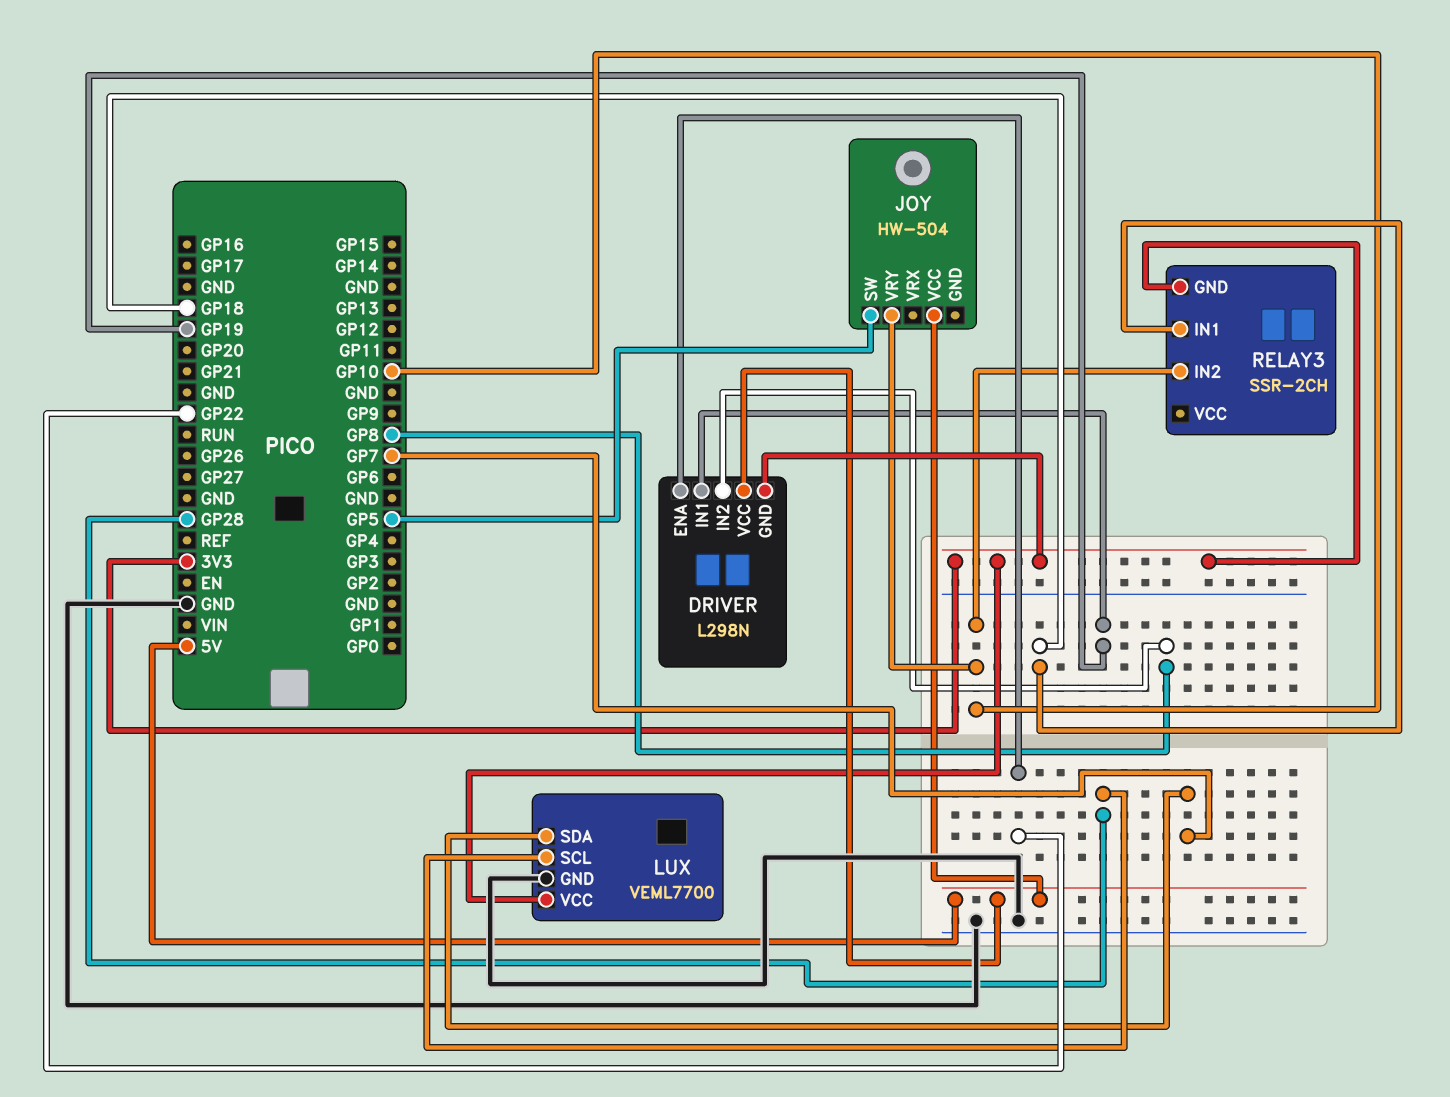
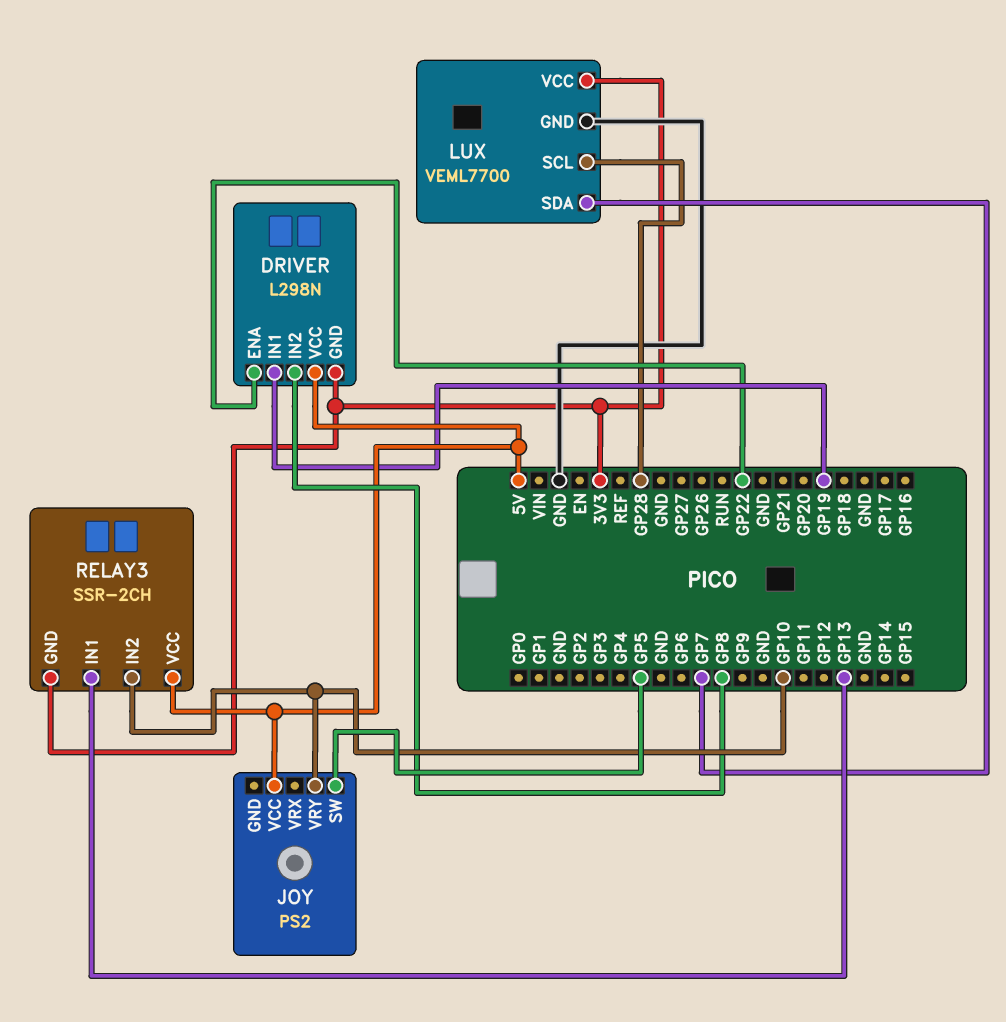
JOY: HW-504 -> PS2
RELAY3 pin IN1: GP18 -> GP13
RELAY3 pin VCC: none -> 5V

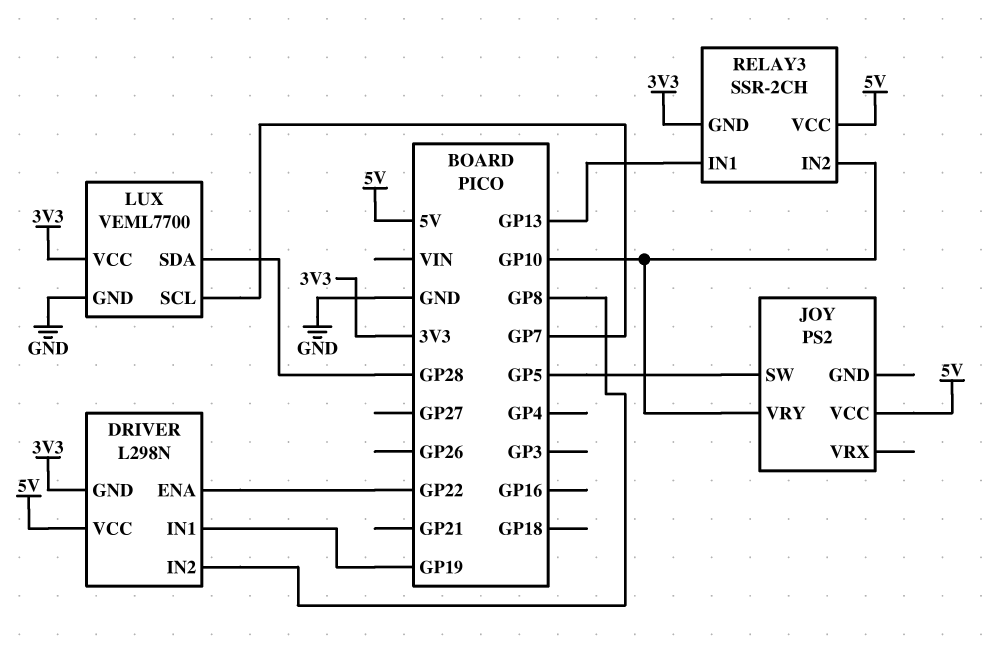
LUX pin SCL: GP28 -> GP7
LUX pin SDA: GP7 -> GP28

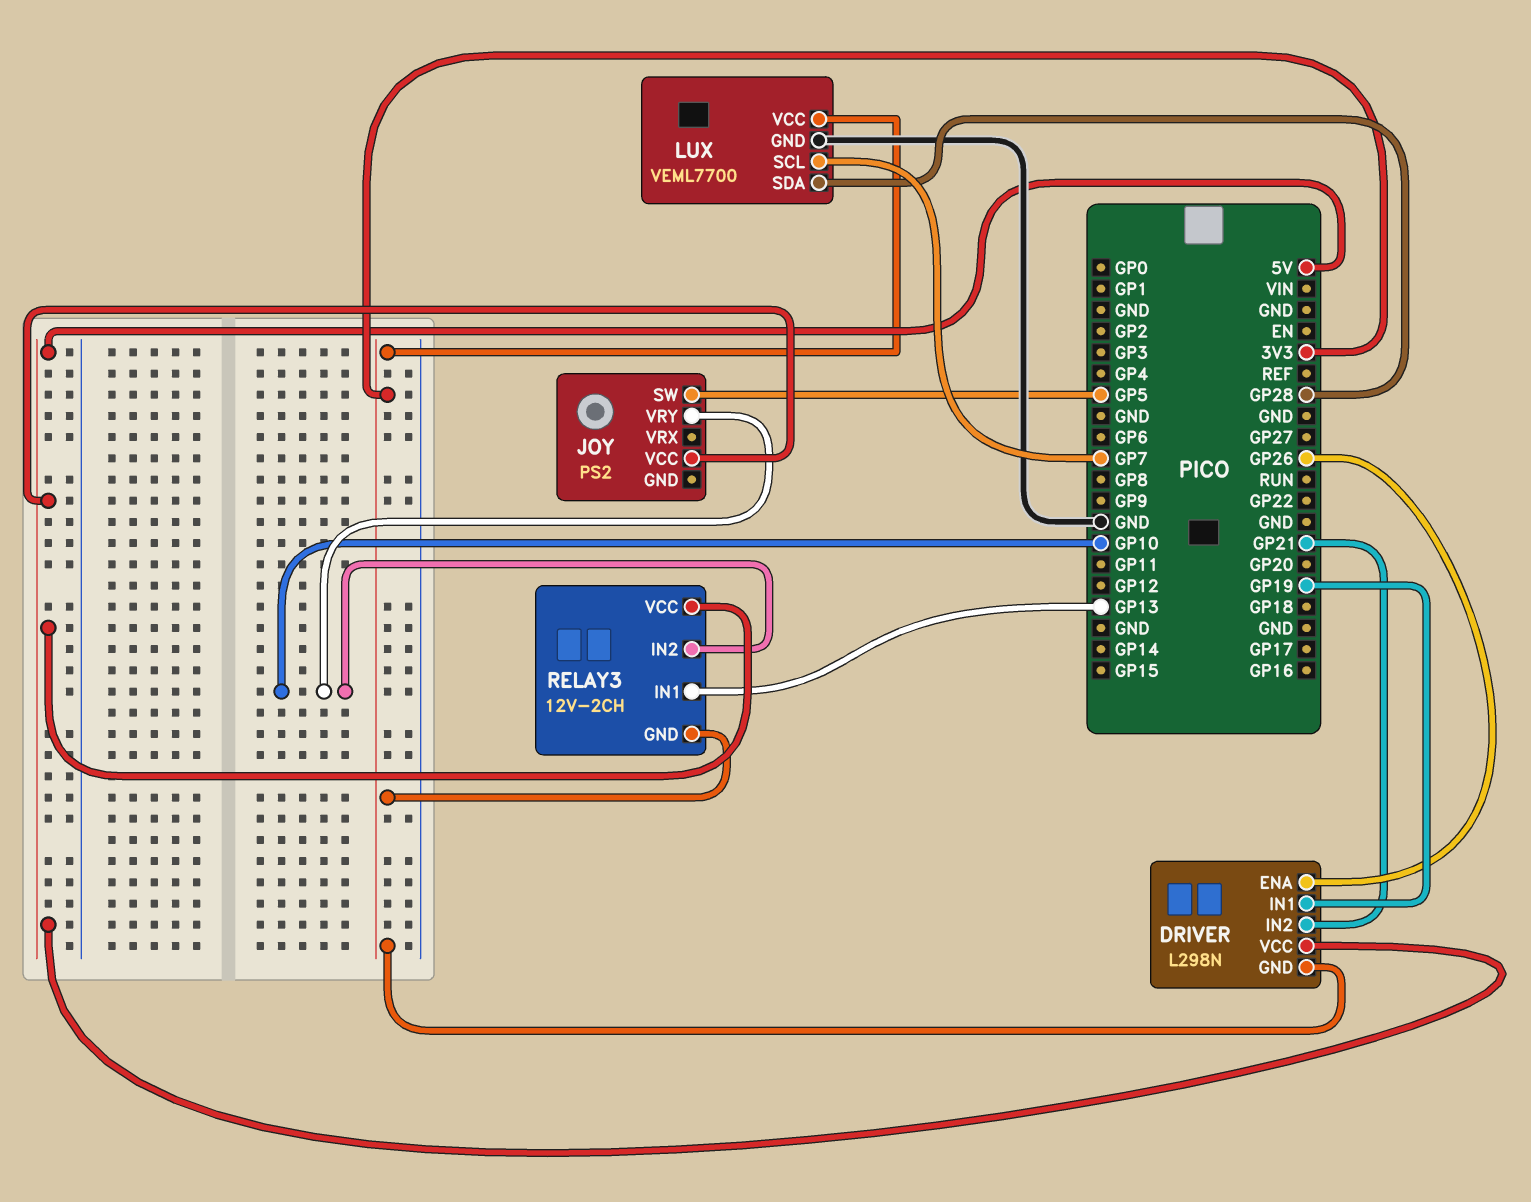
DRIVER pin ENA: GP22 -> GP26
DRIVER pin IN2: GP8 -> GP21
RELAY3: SSR-2CH -> 12V-2CH

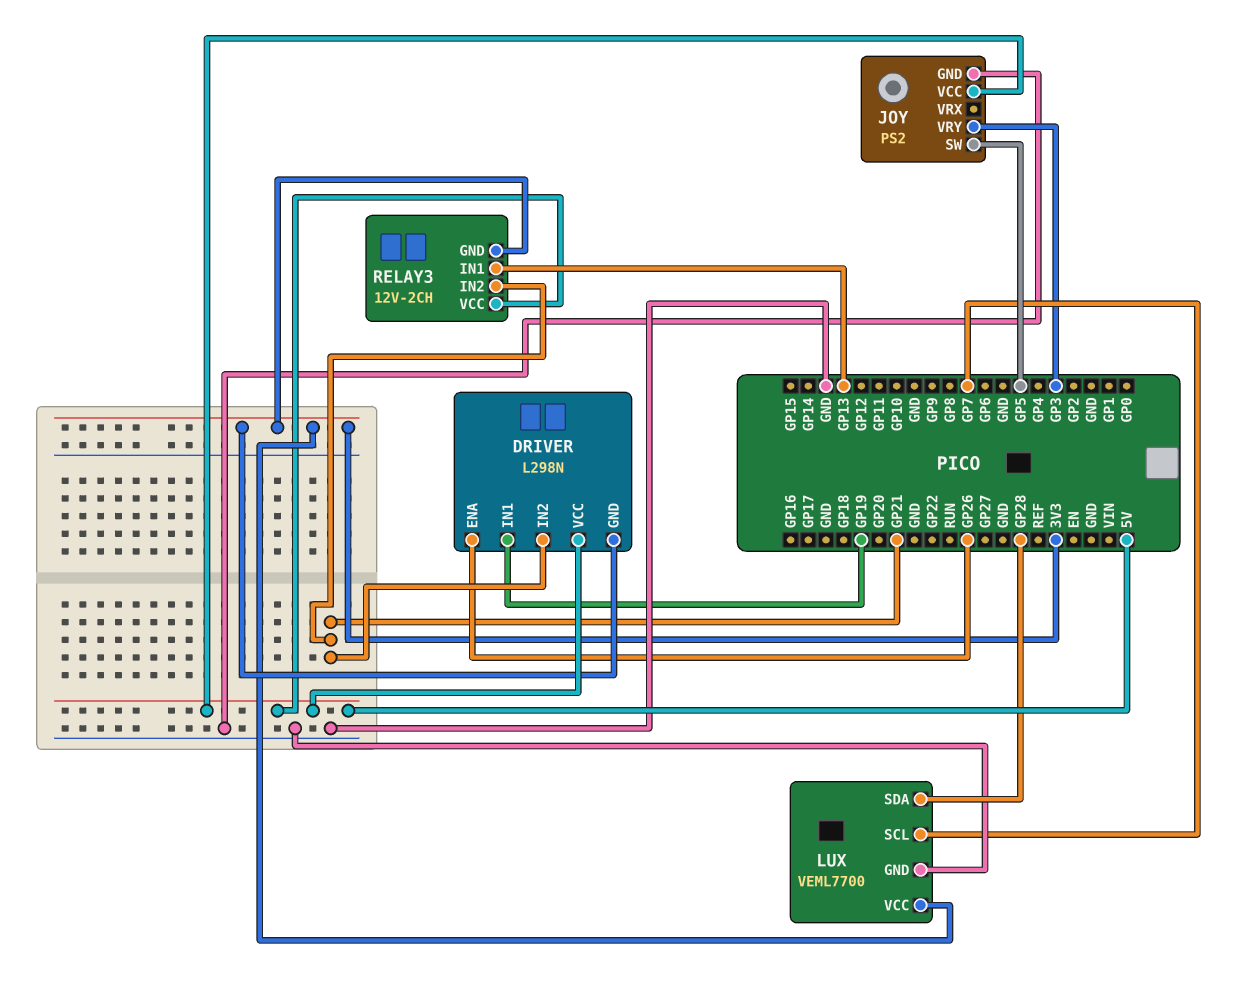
JOY pin GND: none -> GND
JOY pin VRY: GP10 -> GP3
RELAY3 pin IN2: GP10 -> GP21

